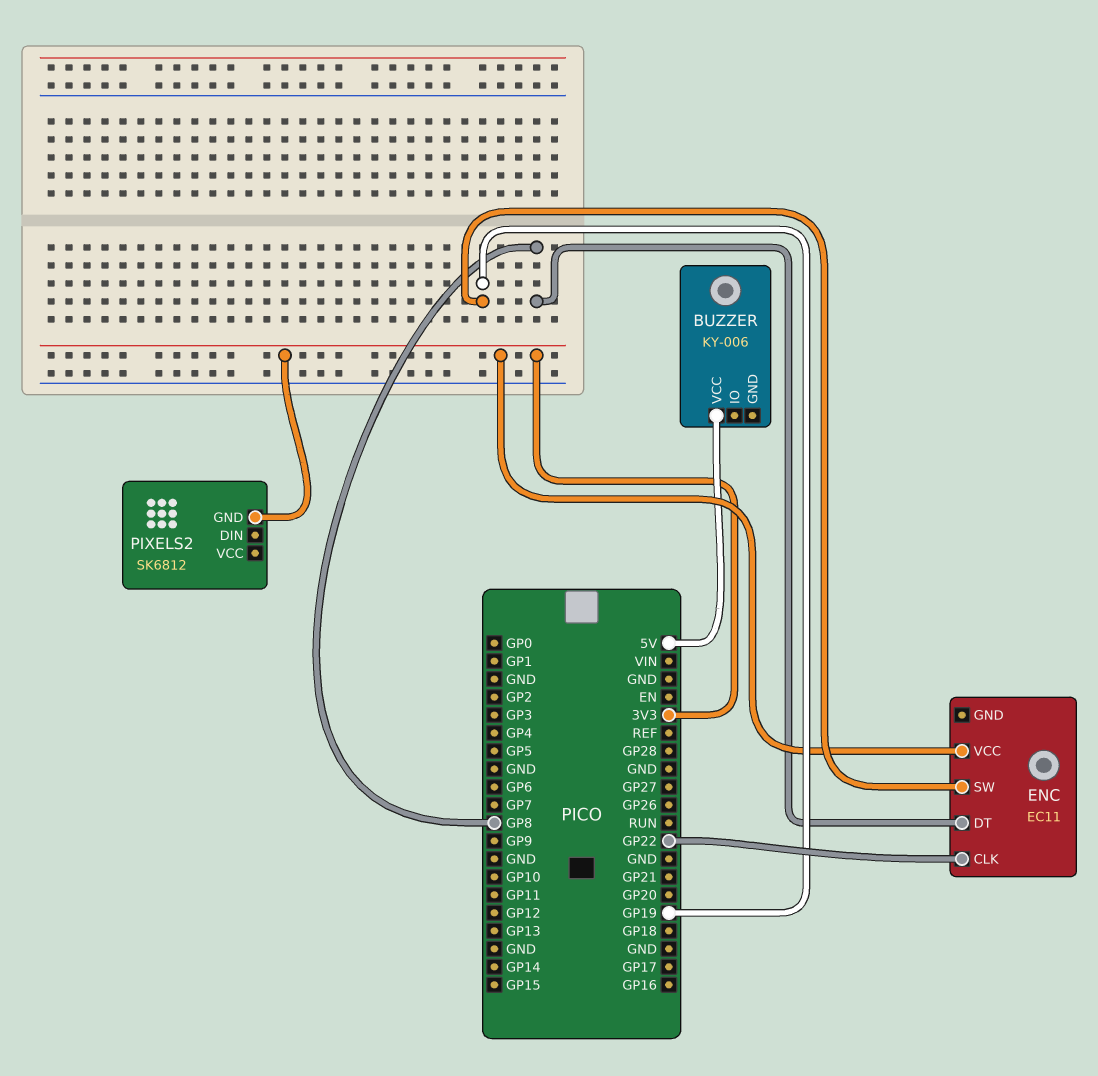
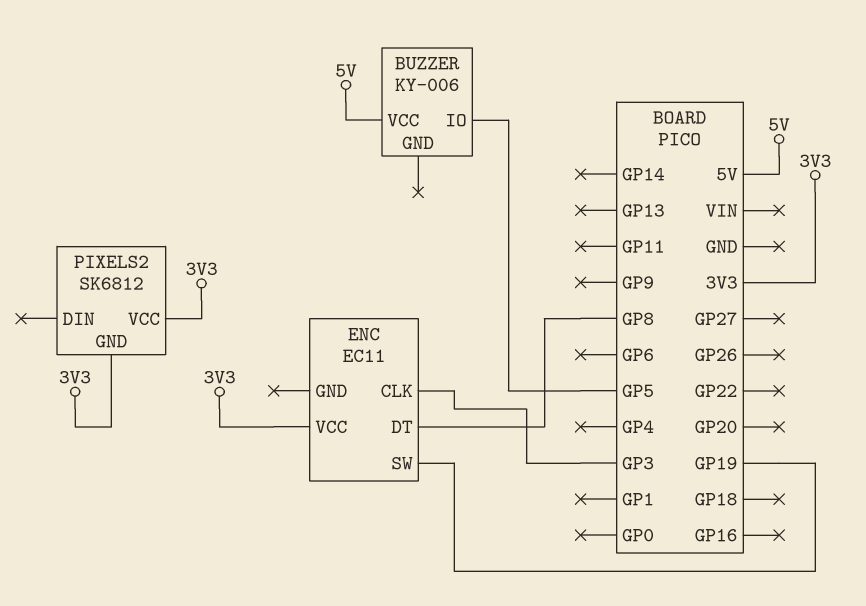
BUZZER pin IO: none -> GP5
ENC pin CLK: GP22 -> GP3
PIXELS2 pin VCC: none -> 3V3

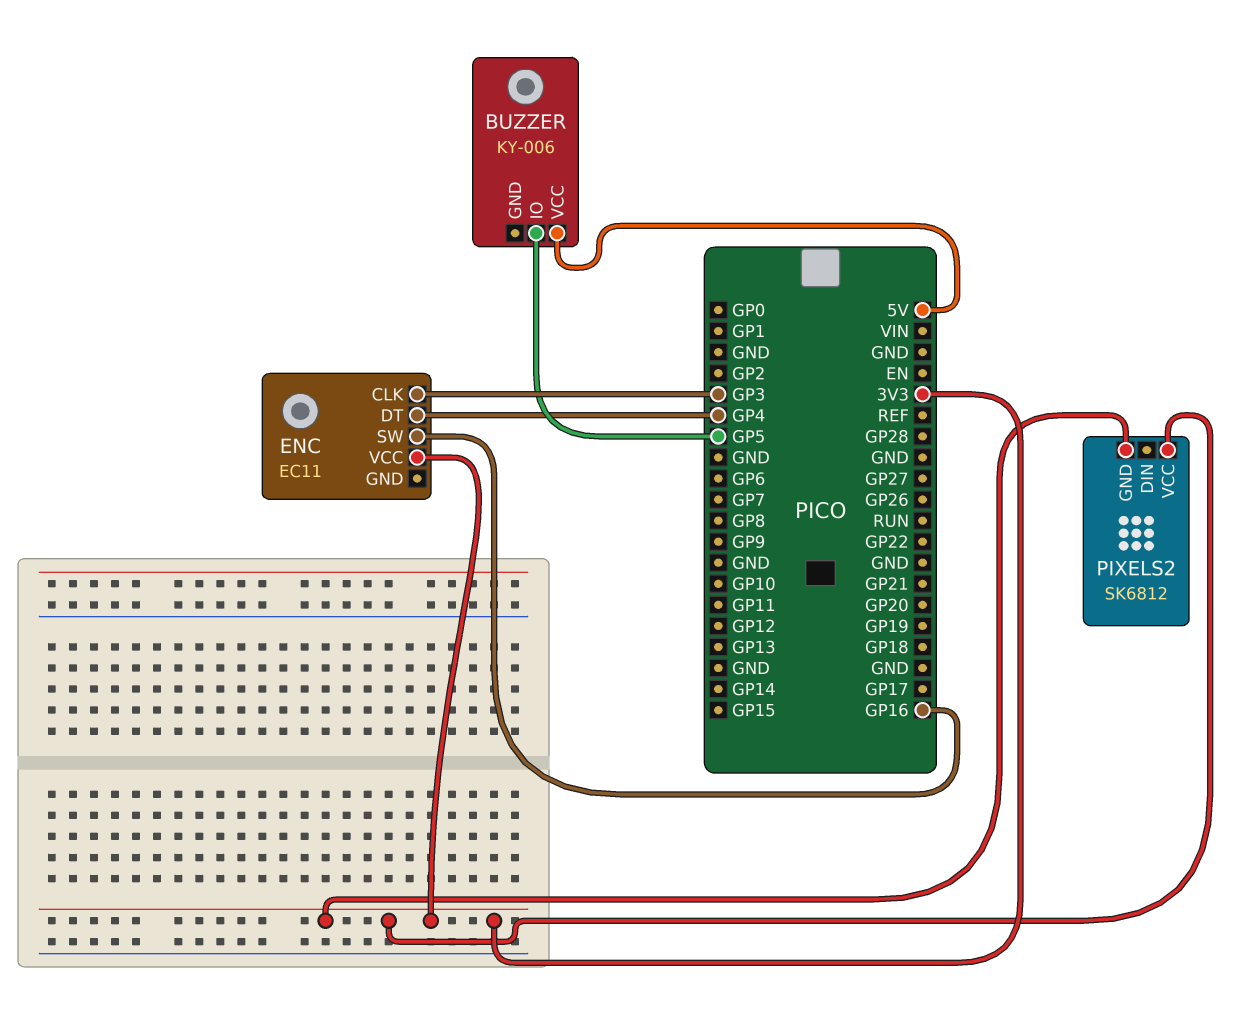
ENC pin DT: GP8 -> GP4
ENC pin SW: GP19 -> GP16

